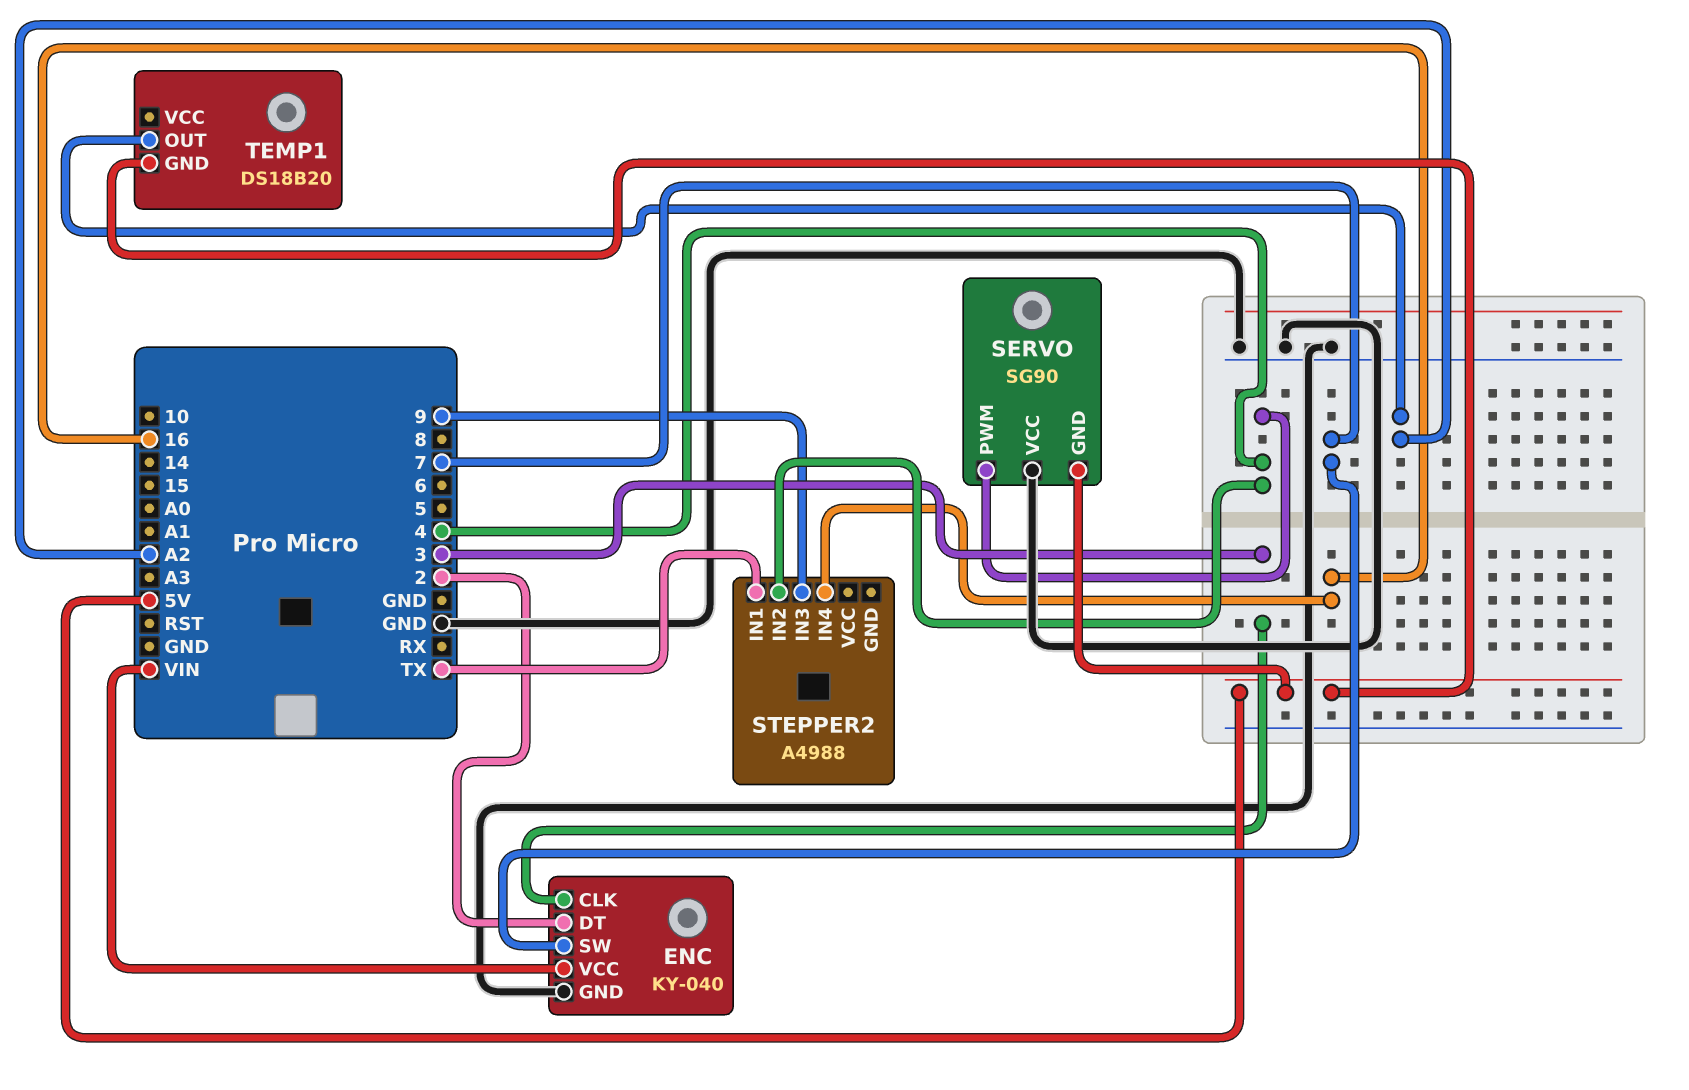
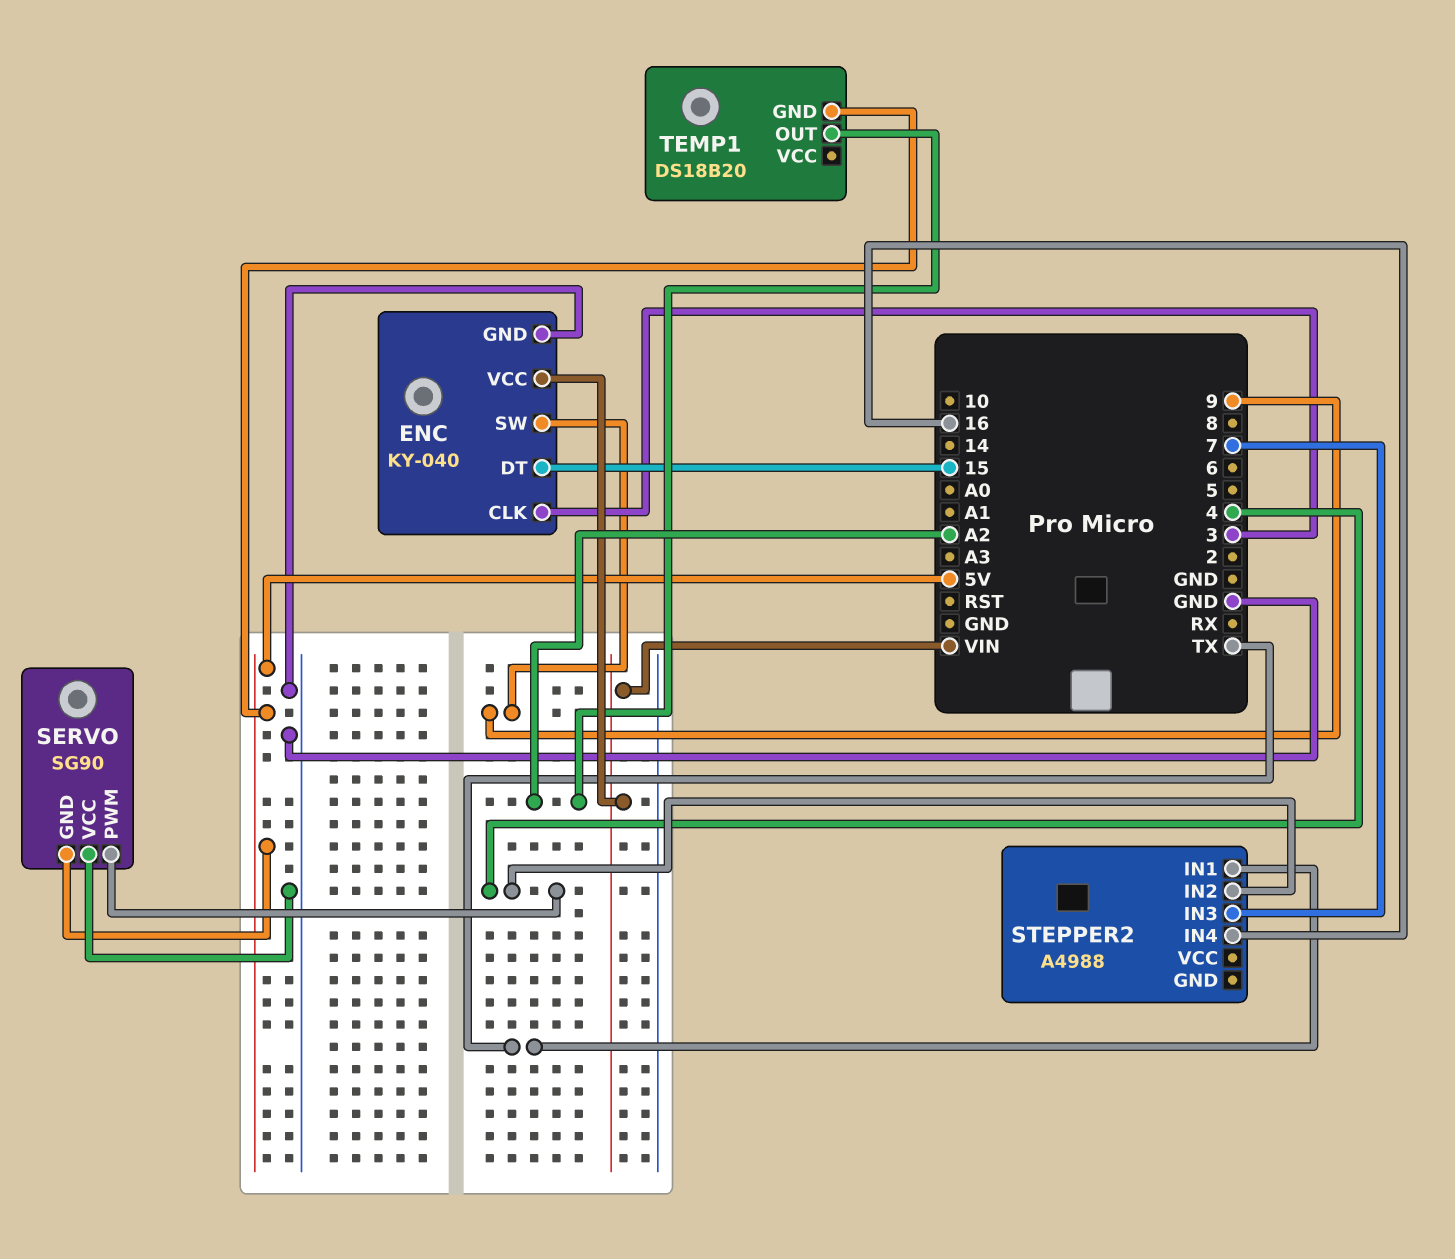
ENC pin DT: 2 -> 15
ENC pin SW: 7 -> 9
STEPPER2 pin IN3: 9 -> 7

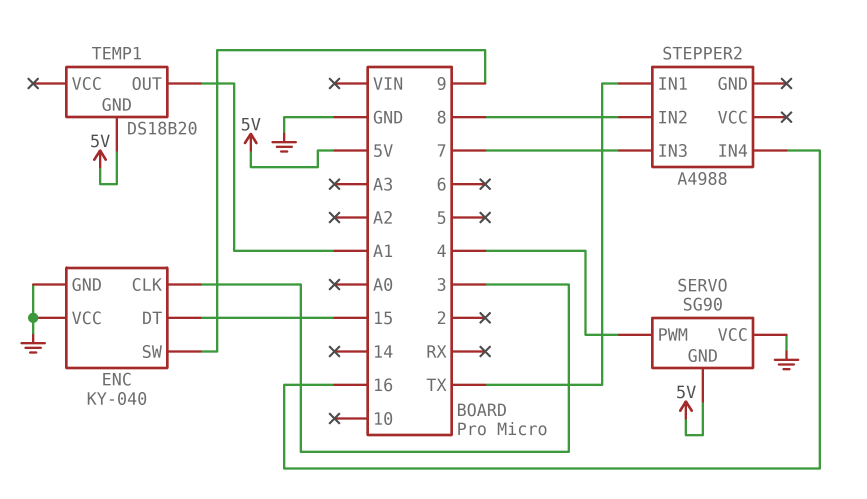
ENC pin VCC: VIN -> GND
STEPPER2 pin IN2: 4 -> 8
TEMP1 pin OUT: A2 -> A1

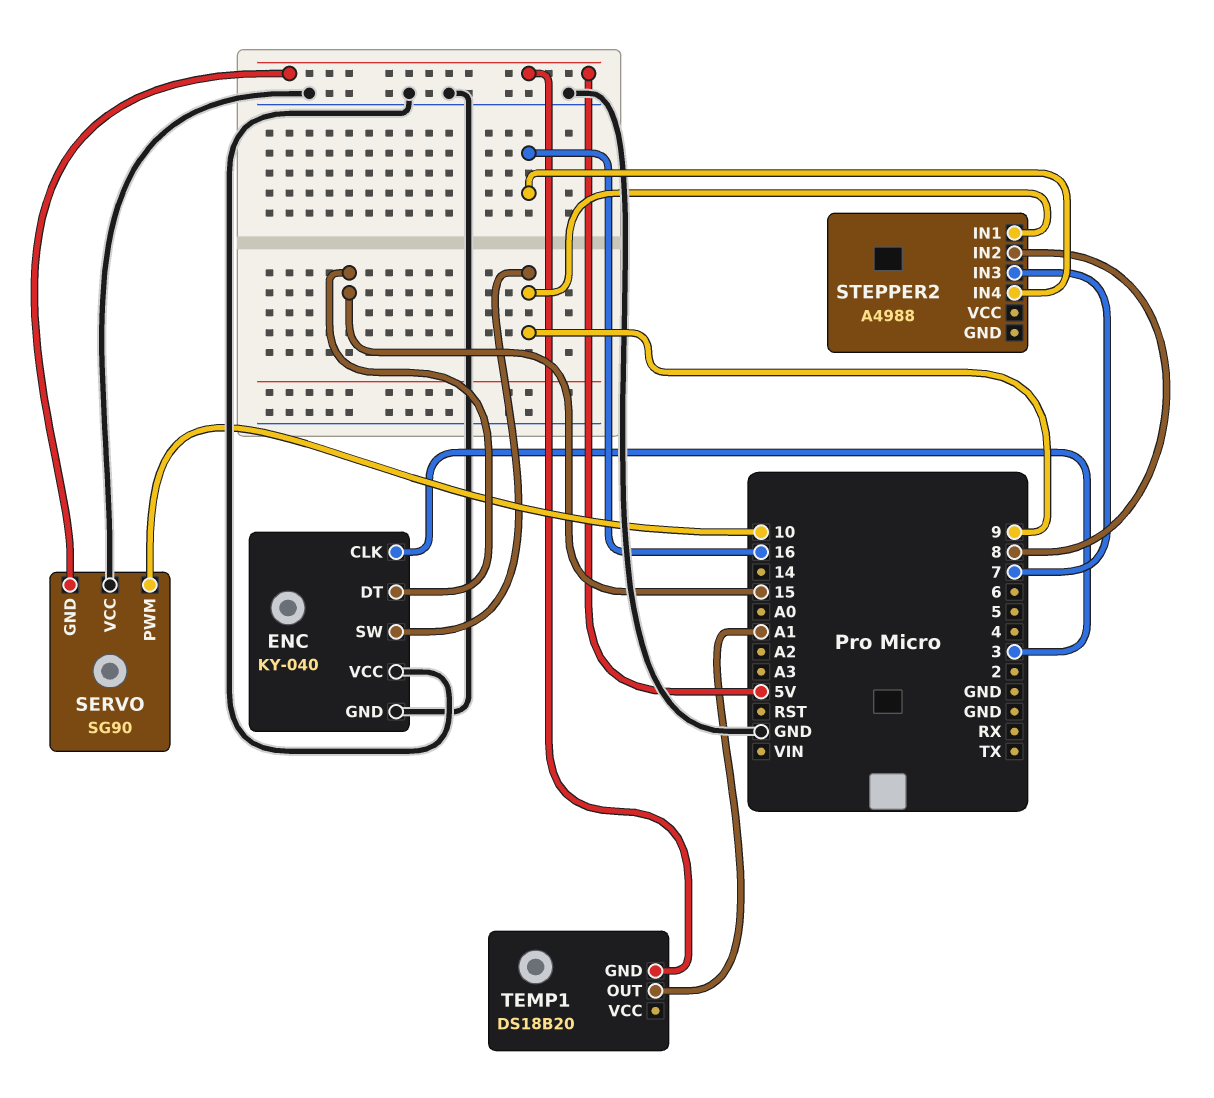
SERVO pin PWM: 4 -> 10
STEPPER2 pin IN1: TX -> 9

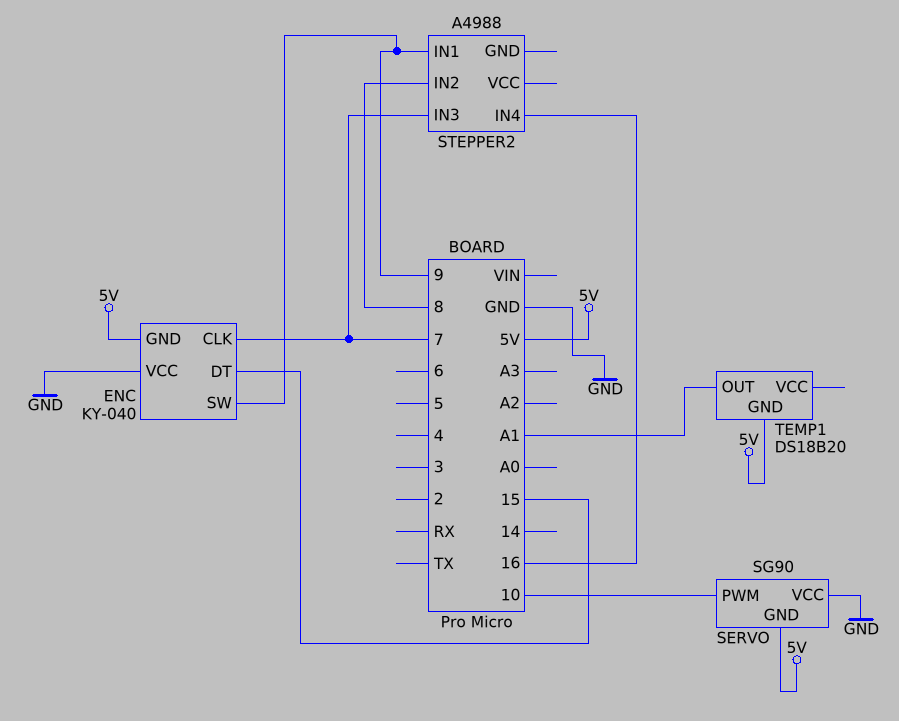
ENC pin CLK: 3 -> 7
ENC pin GND: GND -> 5V

